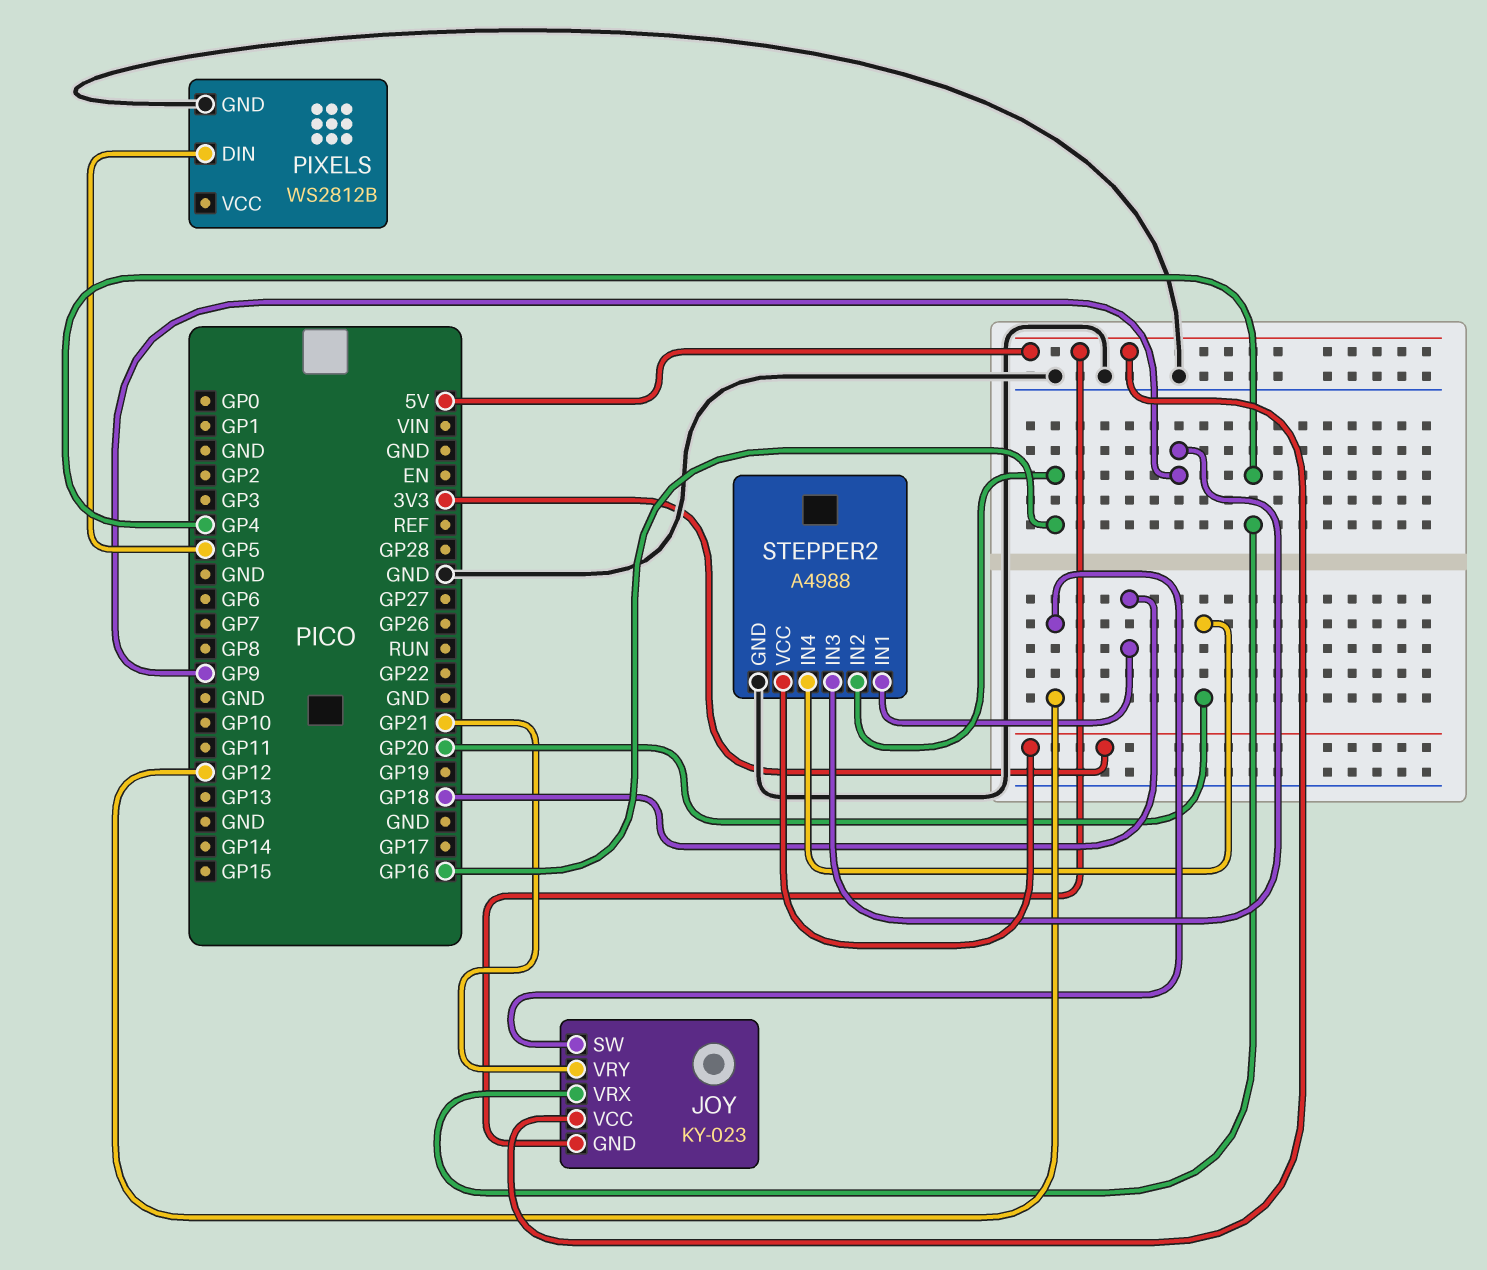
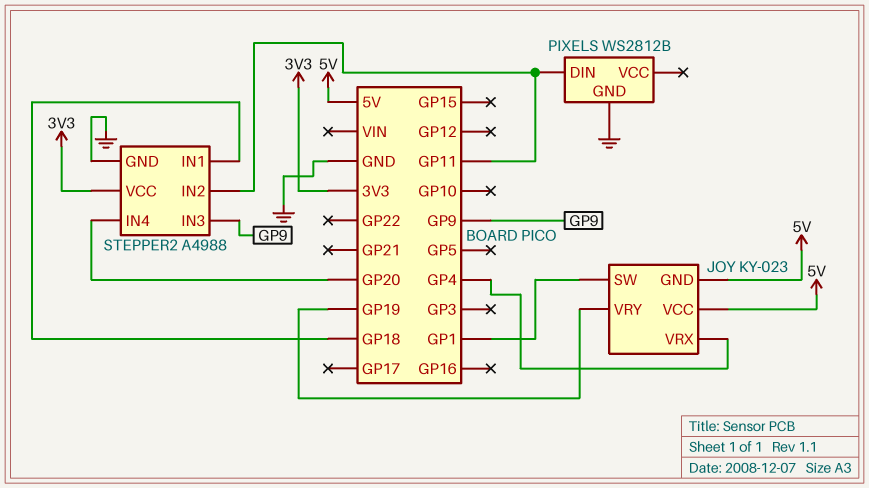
JOY pin SW: GP12 -> GP1
JOY pin VRY: GP21 -> GP19
PIXELS pin DIN: GP5 -> GP11
STEPPER2 pin IN2: GP16 -> GP11

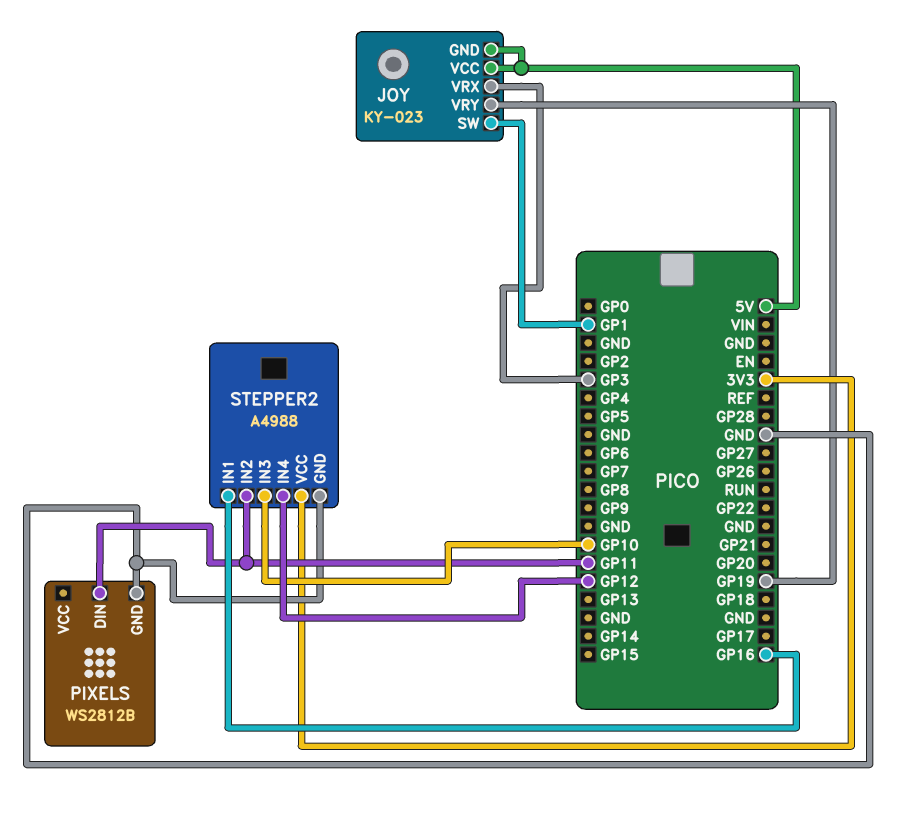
JOY pin VRX: GP4 -> GP3
STEPPER2 pin IN1: GP18 -> GP16
STEPPER2 pin IN3: GP9 -> GP10
STEPPER2 pin IN4: GP20 -> GP12

